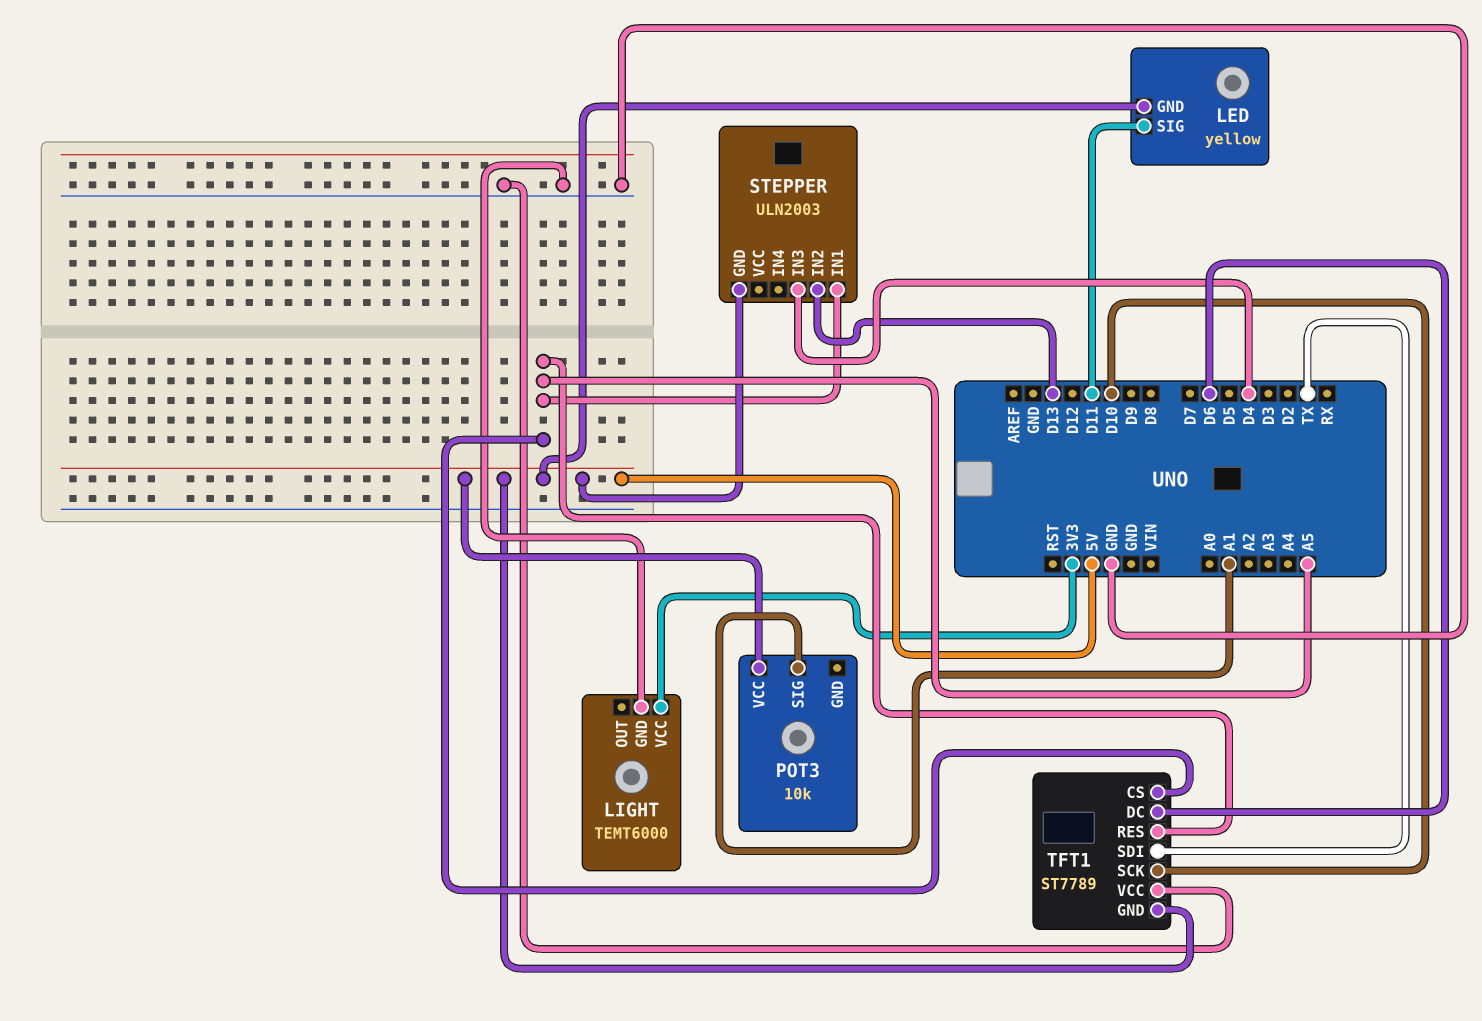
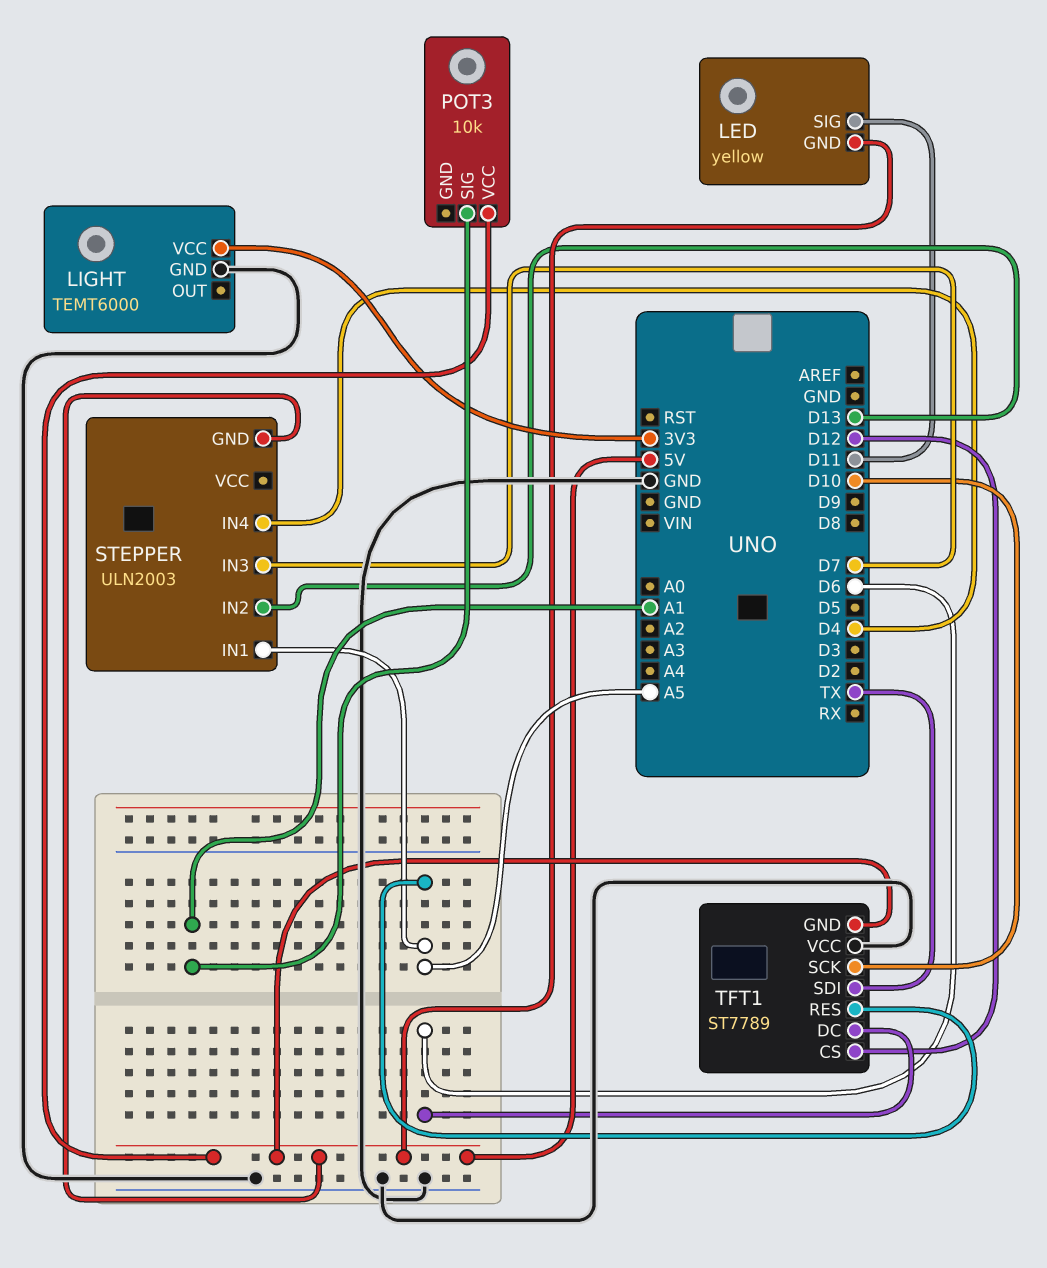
STEPPER pin IN3: D4 -> D7
STEPPER pin IN4: none -> D4
TFT1 pin CS: A5 -> D12

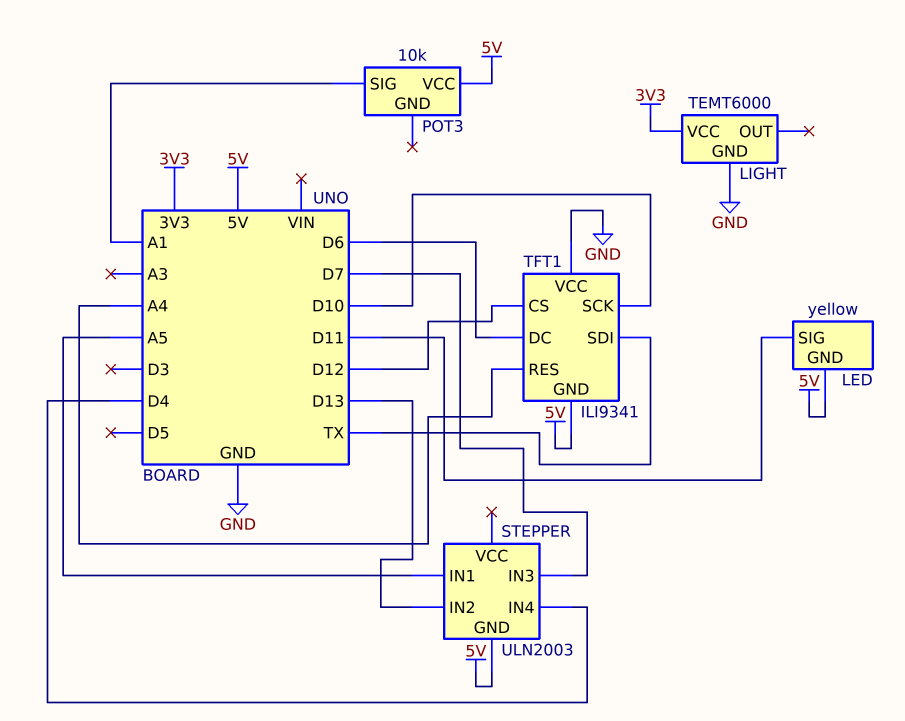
TFT1: ST7789 -> ILI9341
TFT1 pin RES: A5 -> A4

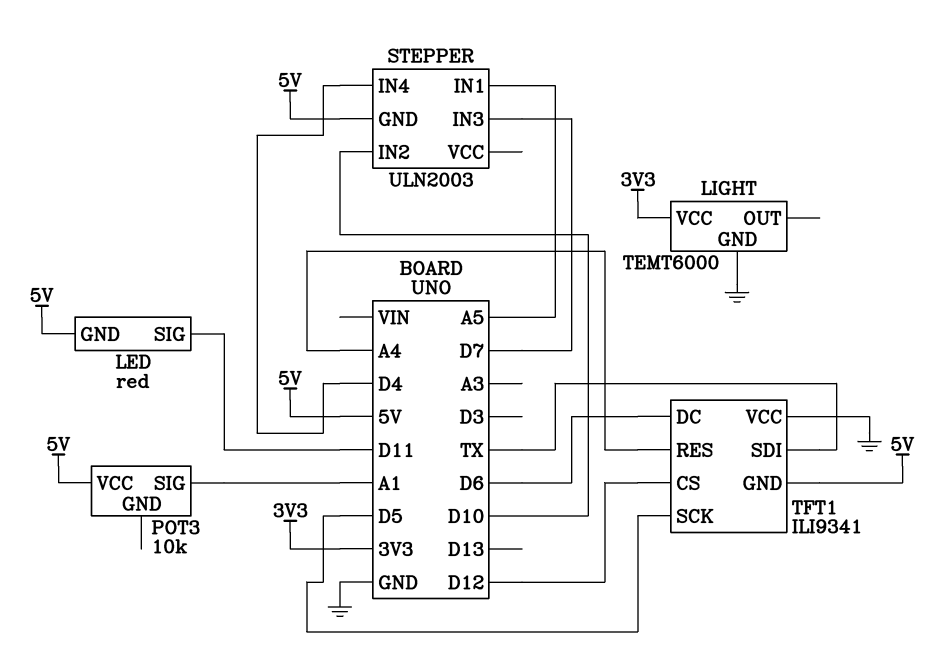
LED: yellow -> red
STEPPER pin IN2: D13 -> D10
TFT1 pin SCK: D10 -> D5

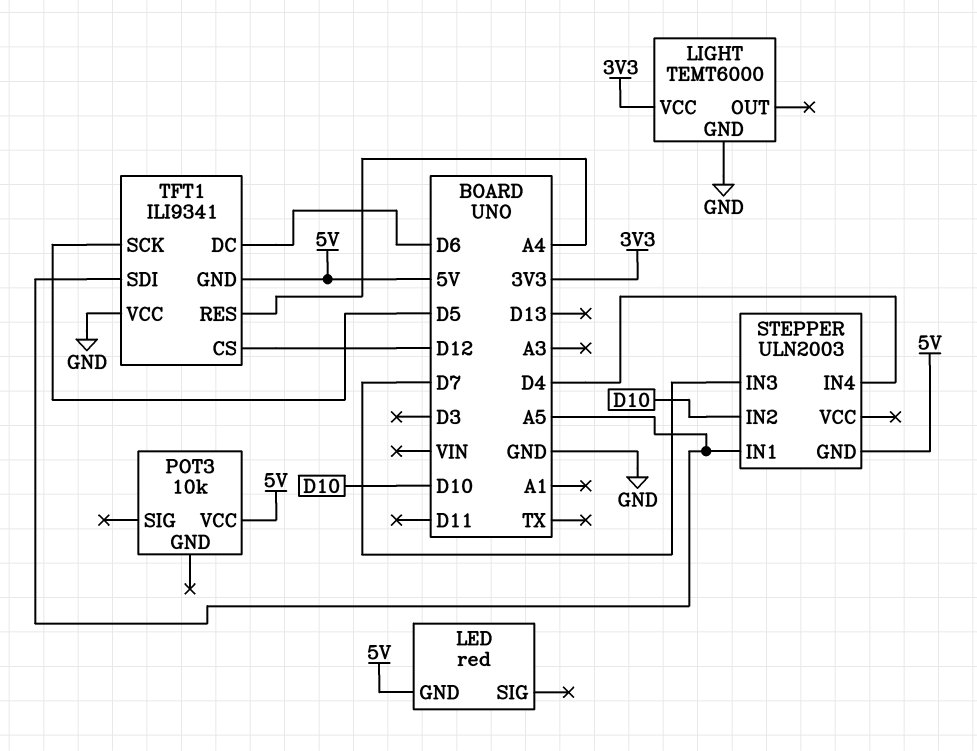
LED pin SIG: D11 -> none
POT3 pin SIG: A1 -> none
TFT1 pin SDI: TX -> A5

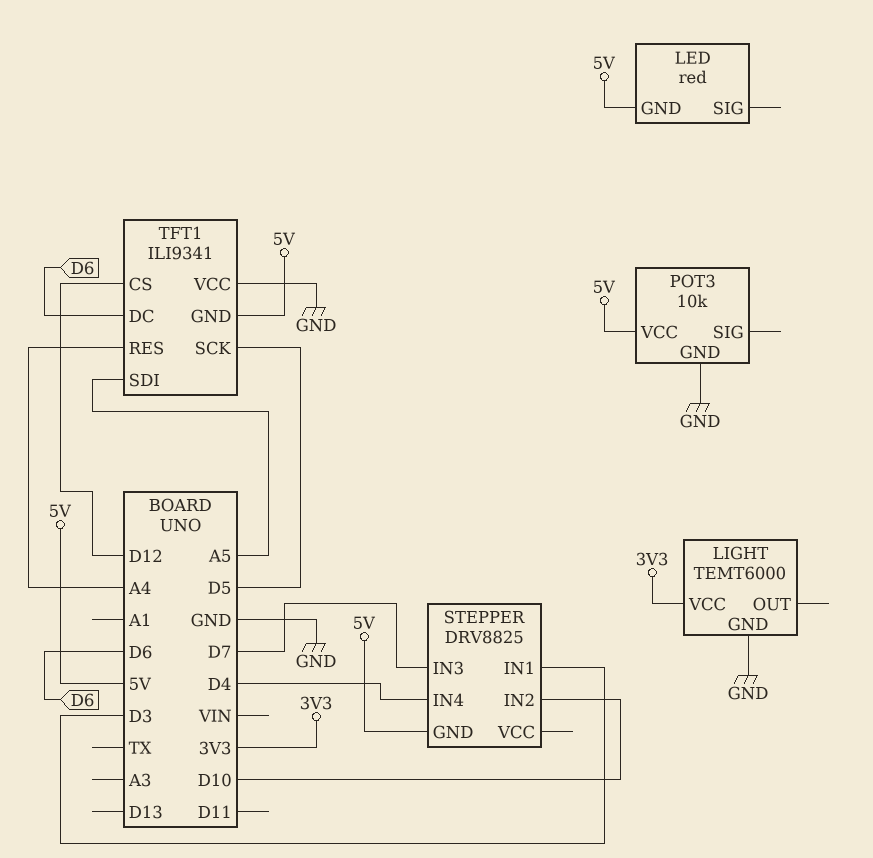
POT3 pin GND: none -> GND
STEPPER: ULN2003 -> DRV8825
STEPPER pin IN1: A5 -> D3

